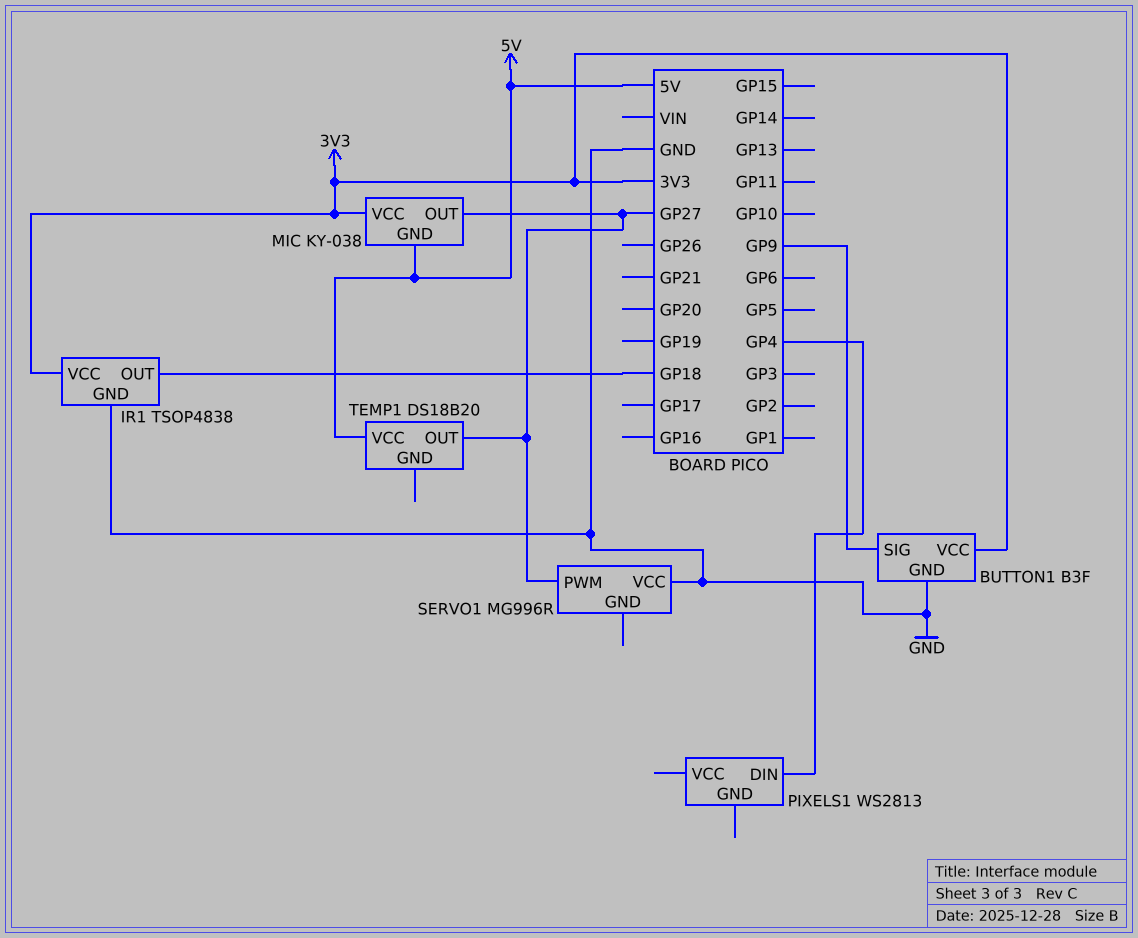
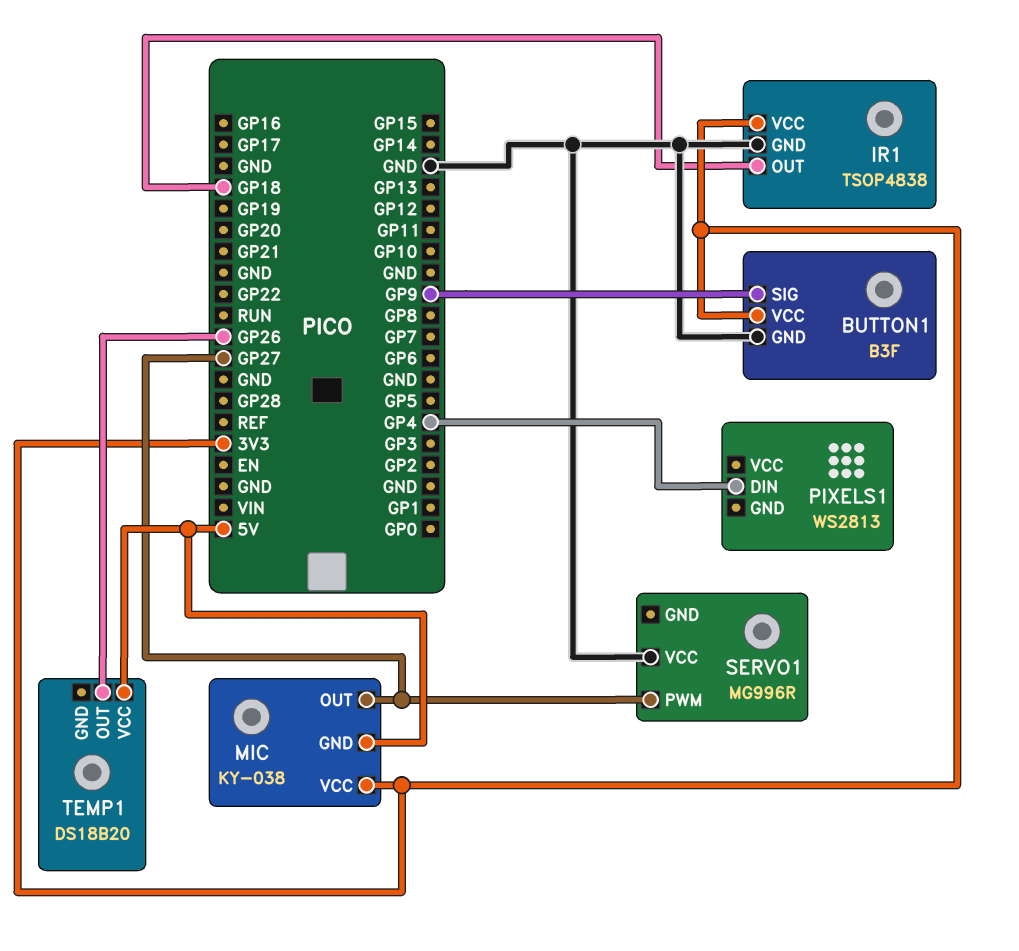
TEMP1 pin OUT: GP27 -> GP26

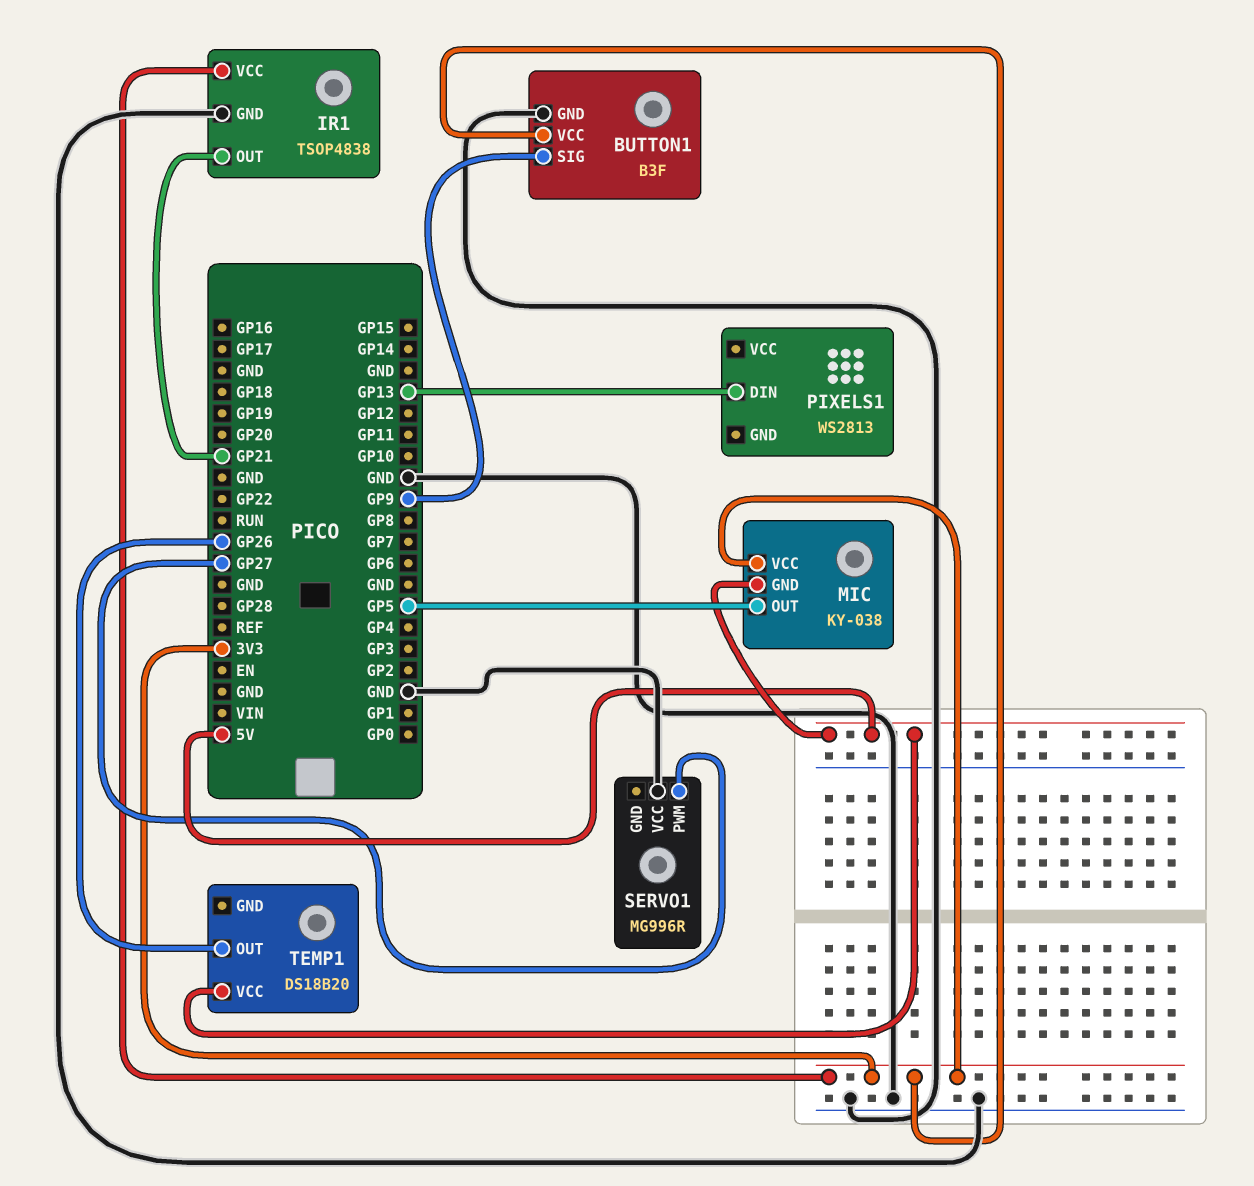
IR1 pin OUT: GP18 -> GP21
MIC pin OUT: GP27 -> GP5
PIXELS1 pin DIN: GP4 -> GP13

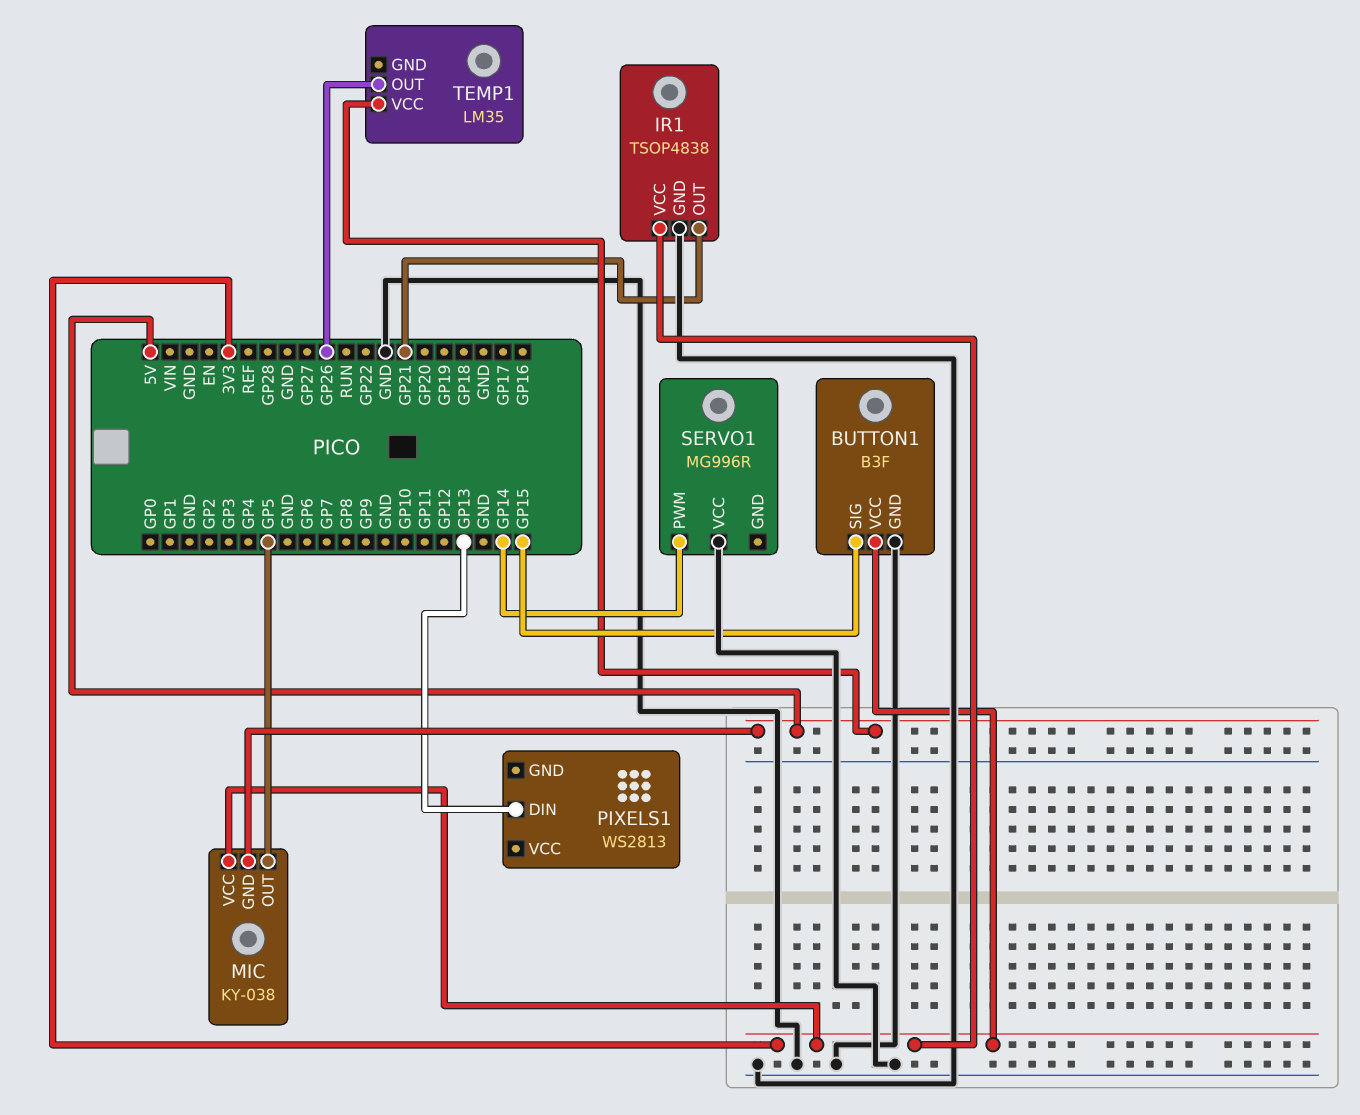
BUTTON1 pin SIG: GP9 -> GP15
SERVO1 pin PWM: GP27 -> GP14
TEMP1: DS18B20 -> LM35

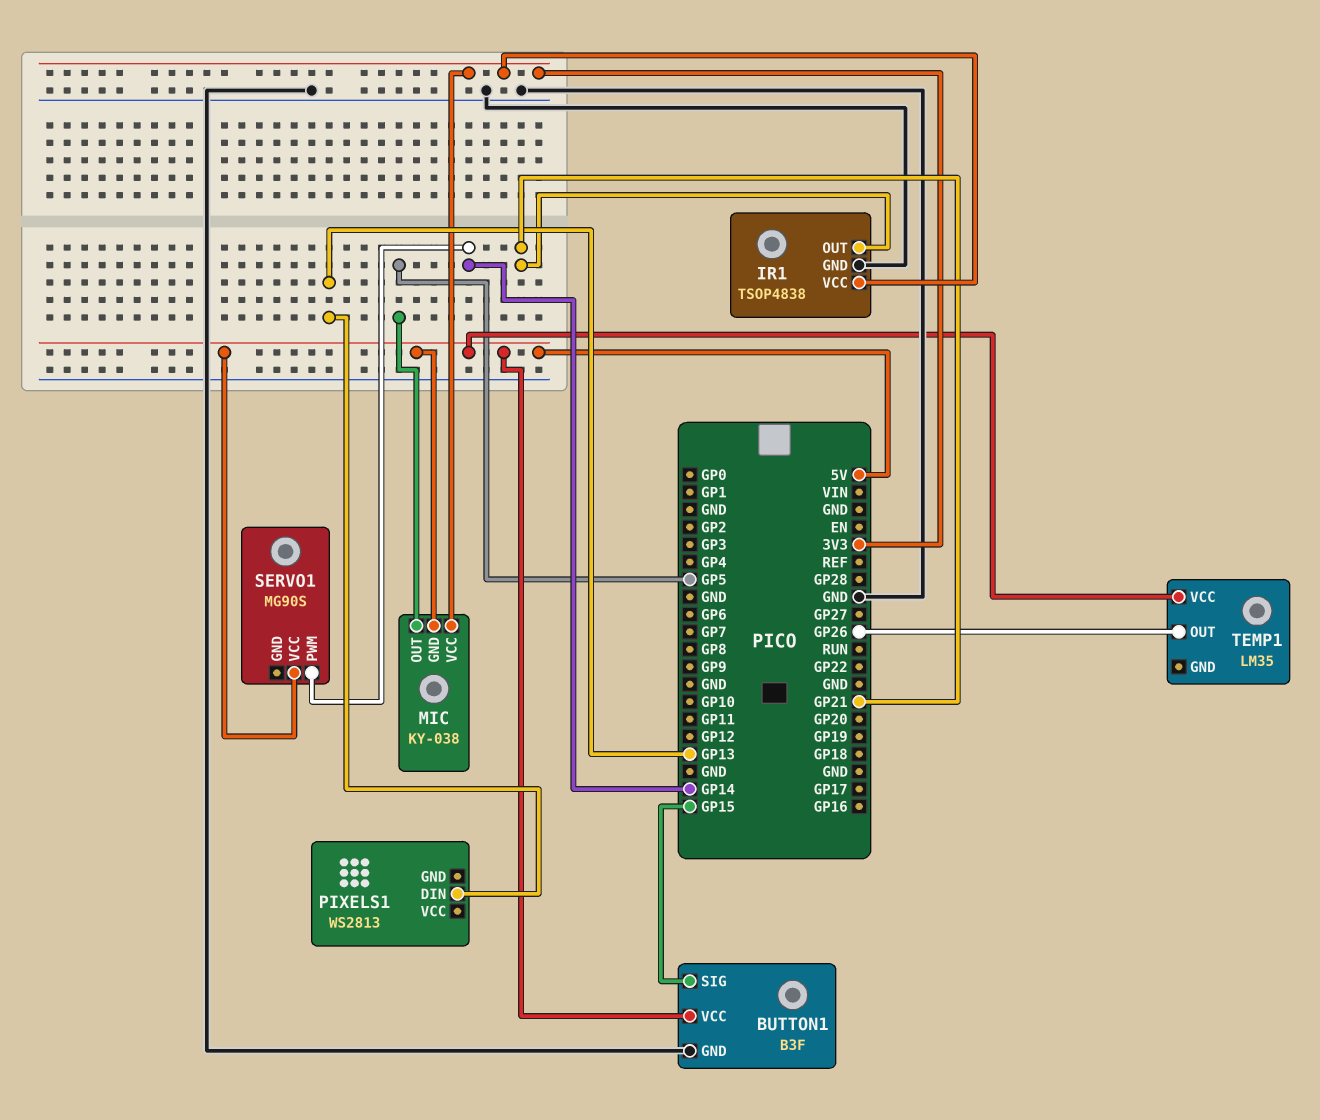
BUTTON1 pin VCC: 3V3 -> 5V
SERVO1: MG996R -> MG90S
SERVO1 pin VCC: GND -> 5V

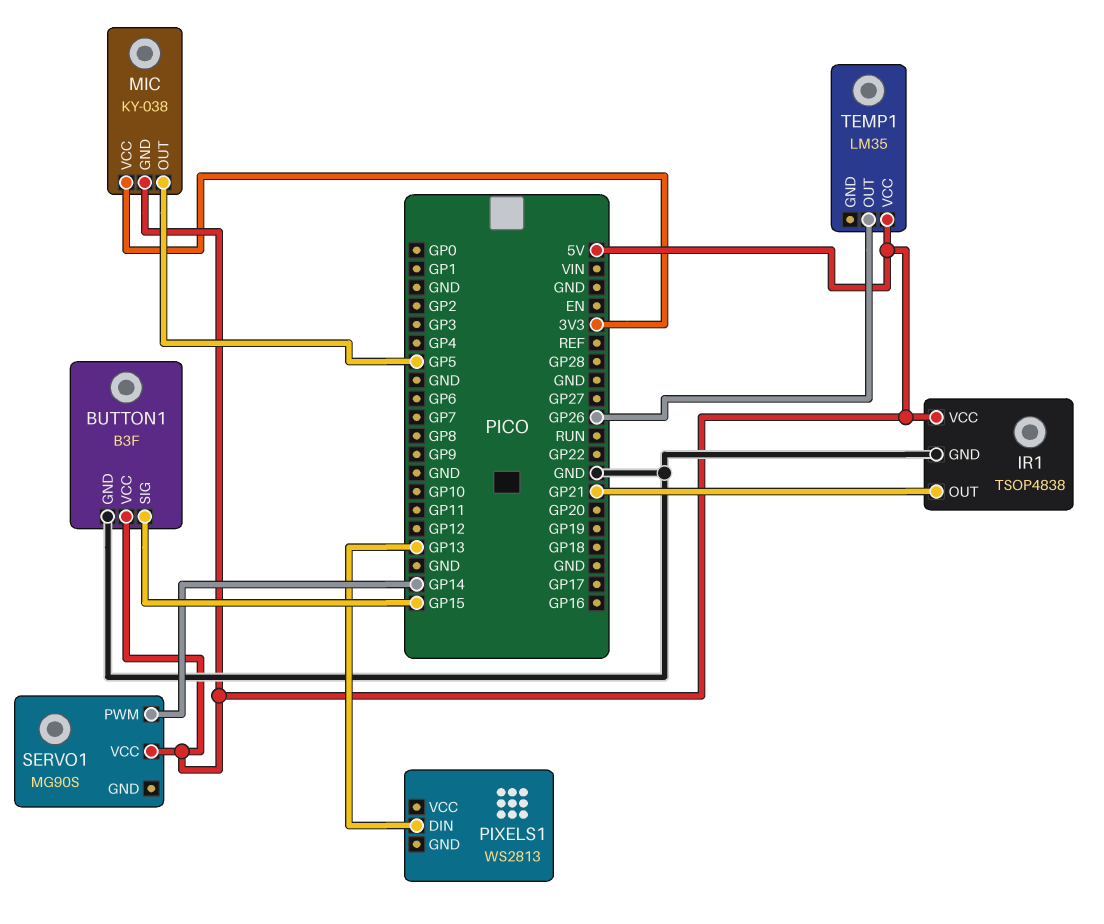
IR1 pin VCC: 3V3 -> 5V

